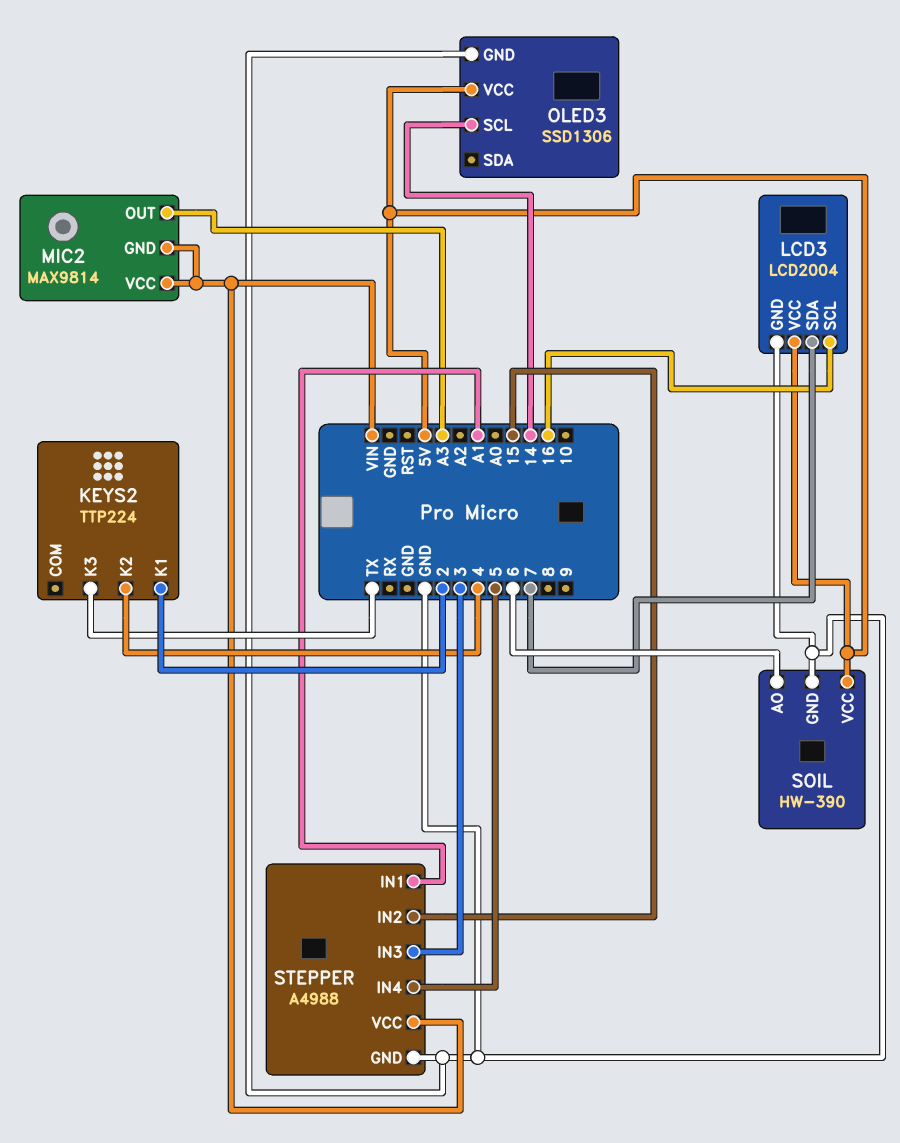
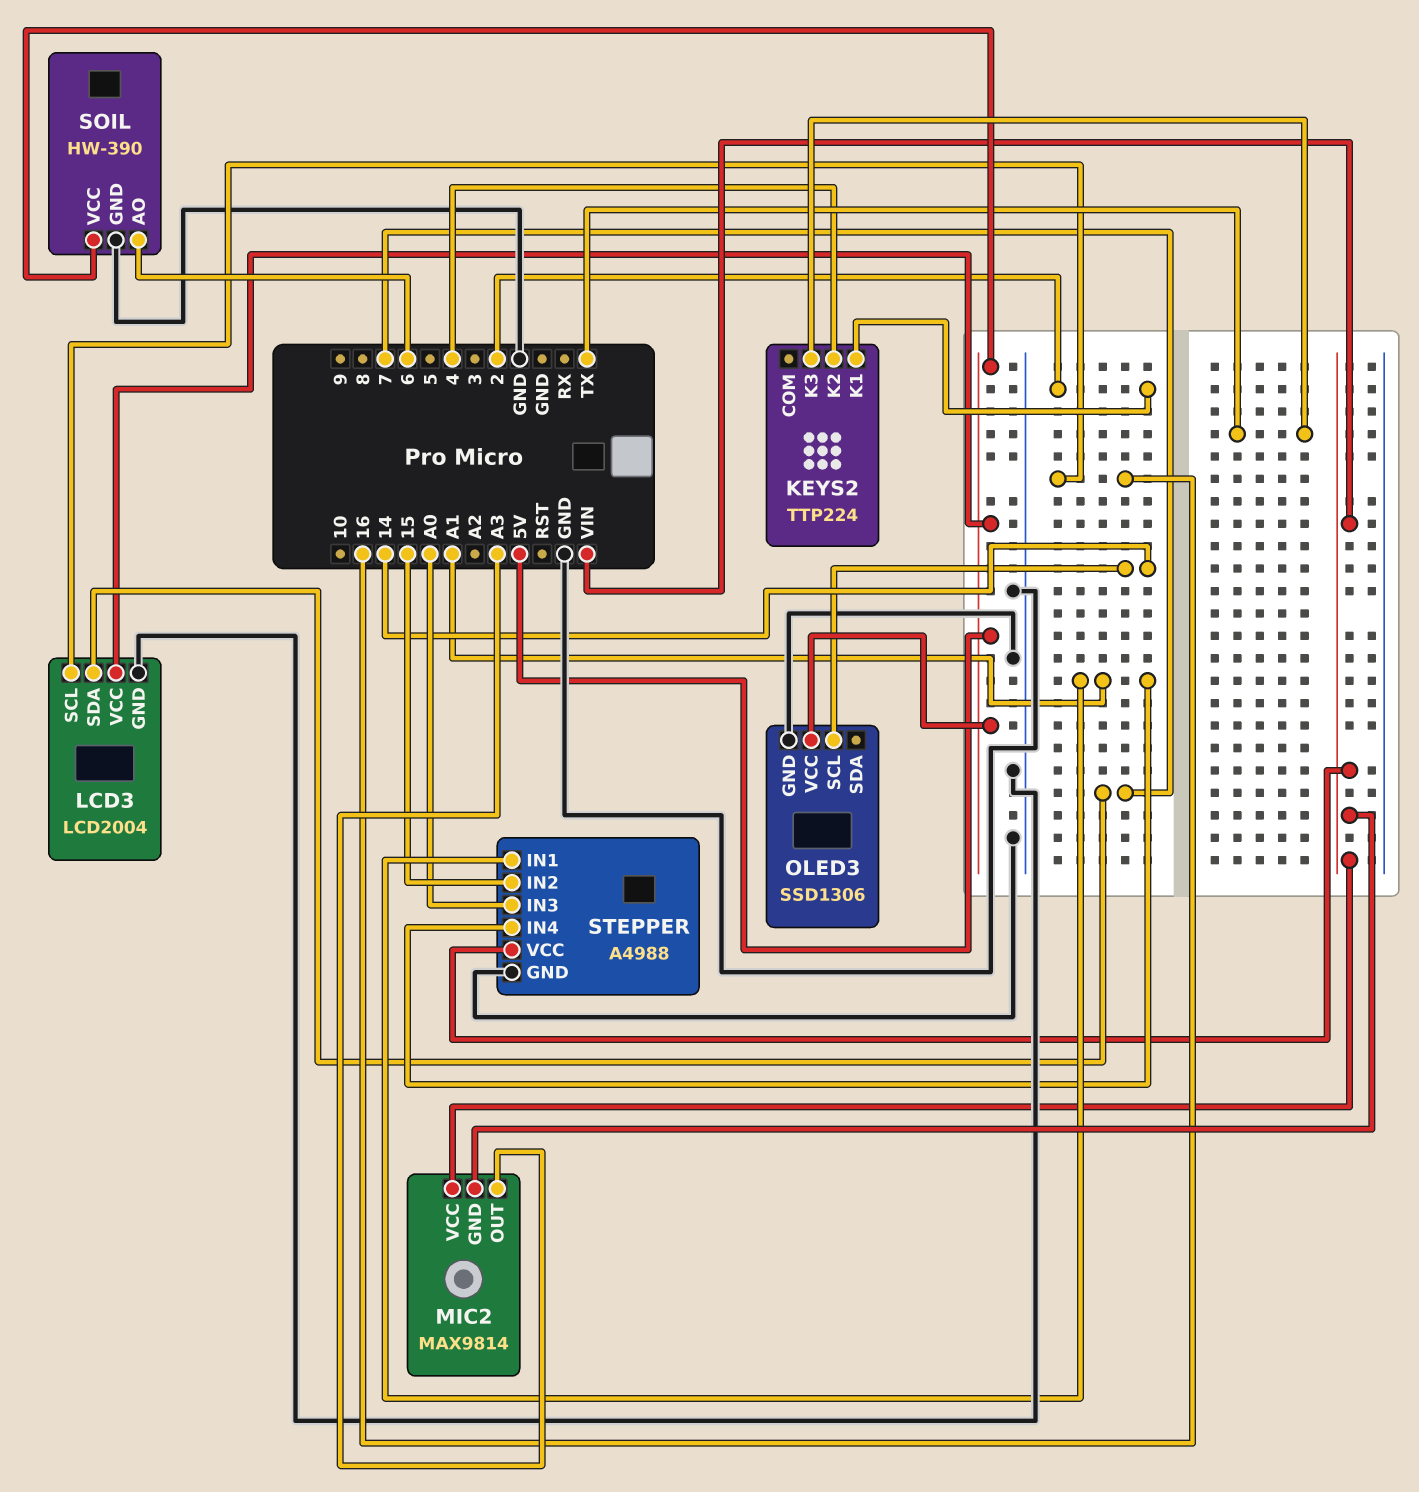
STEPPER pin IN3: 3 -> A0
STEPPER pin IN4: 5 -> A1

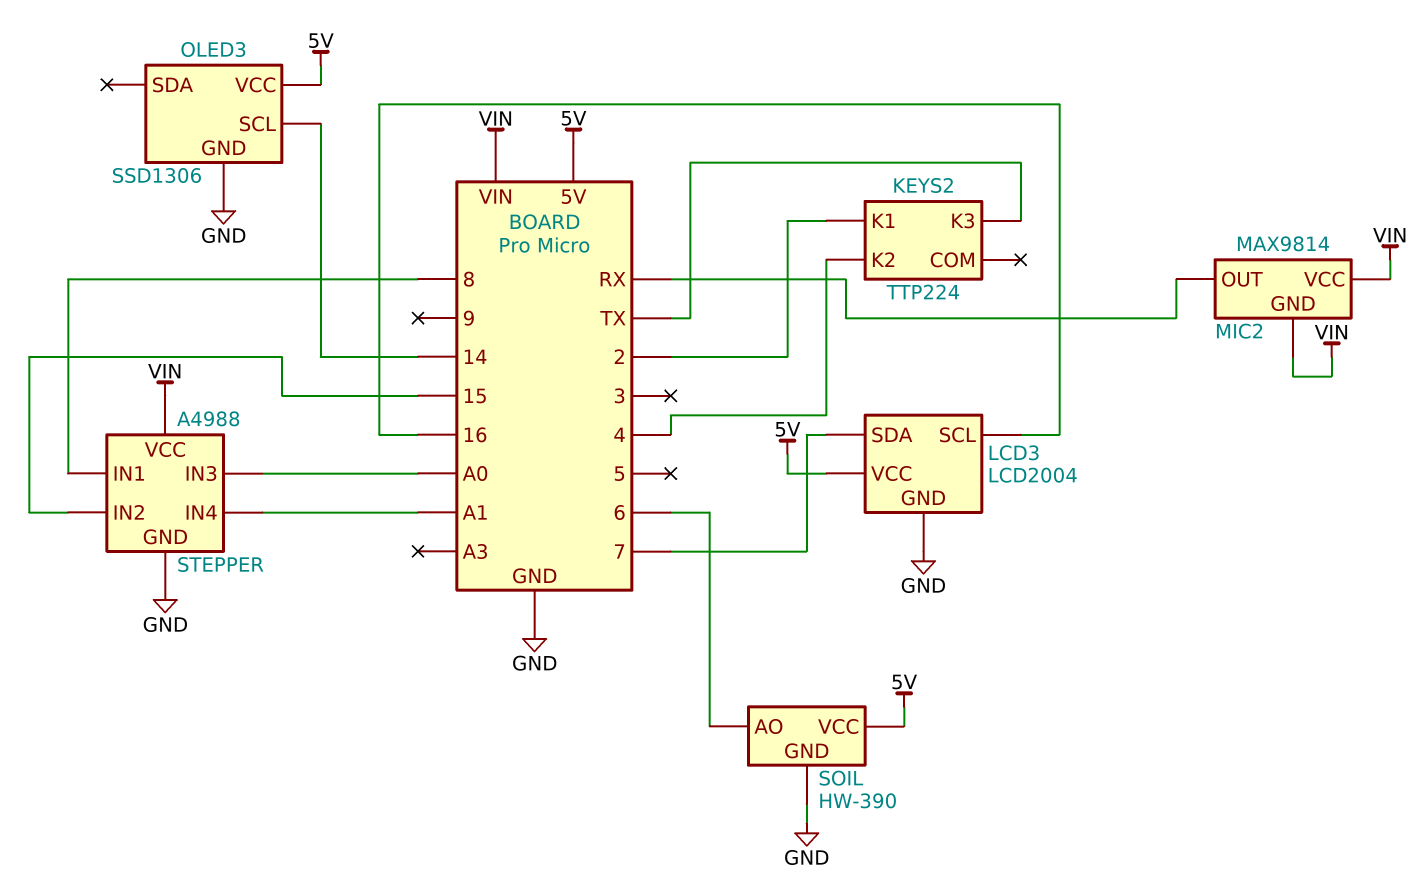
MIC2 pin OUT: A3 -> RX
STEPPER pin IN1: A1 -> 8

